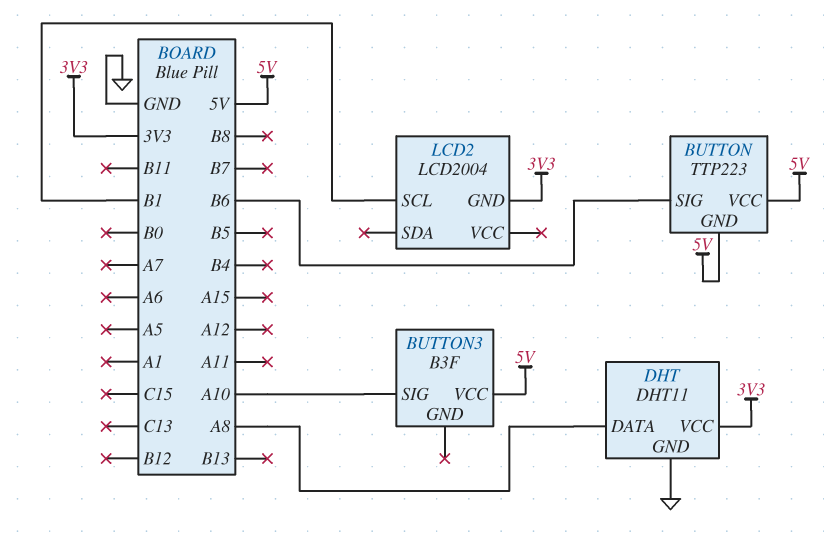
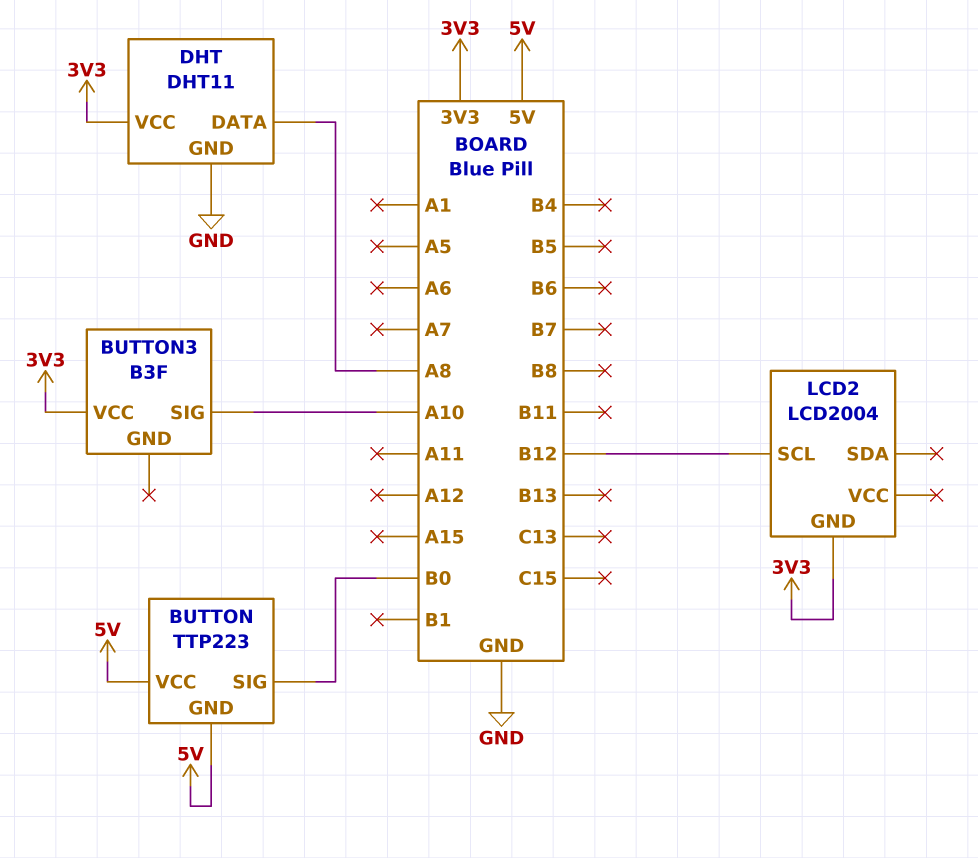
BUTTON pin SIG: B6 -> B0
BUTTON3 pin VCC: 5V -> 3V3
LCD2 pin SCL: B1 -> B12

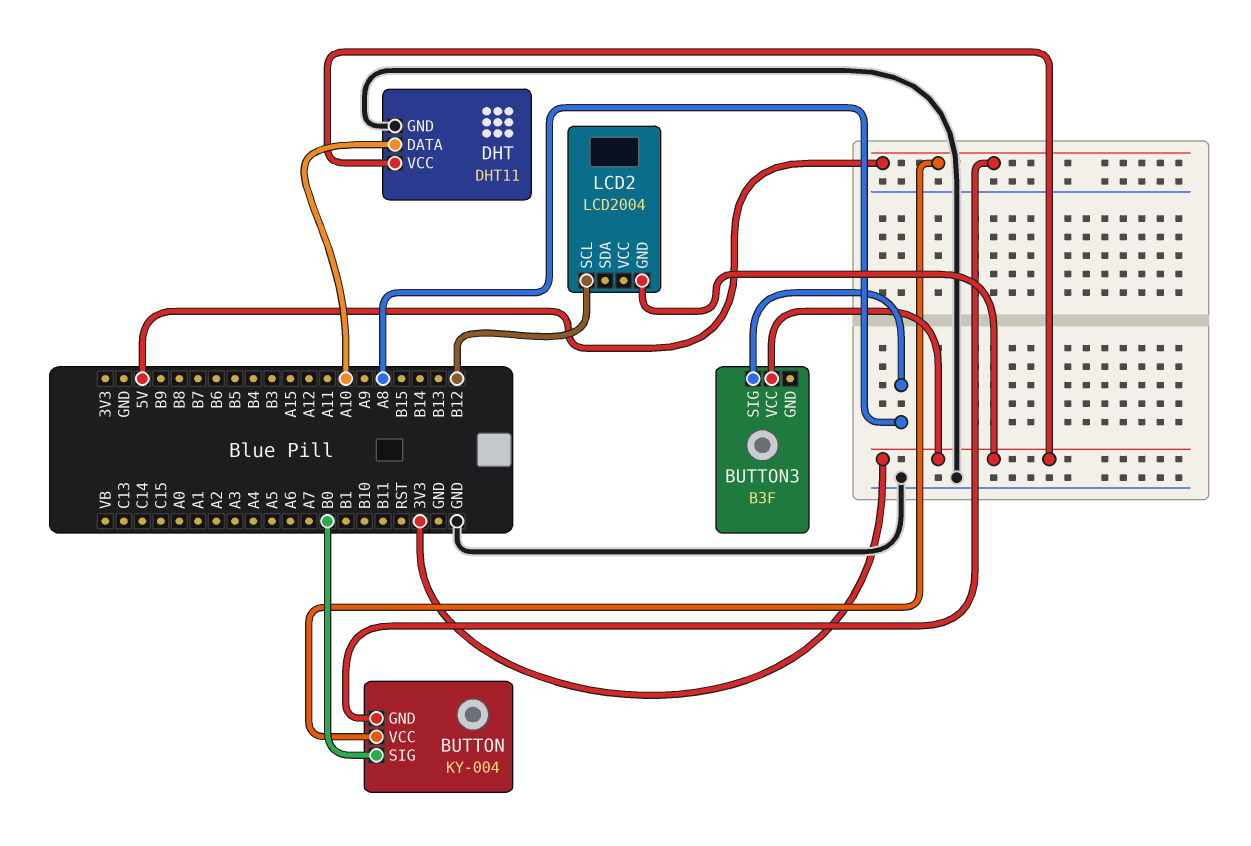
BUTTON: TTP223 -> KY-004
BUTTON3 pin SIG: A10 -> A8
DHT pin DATA: A8 -> A10

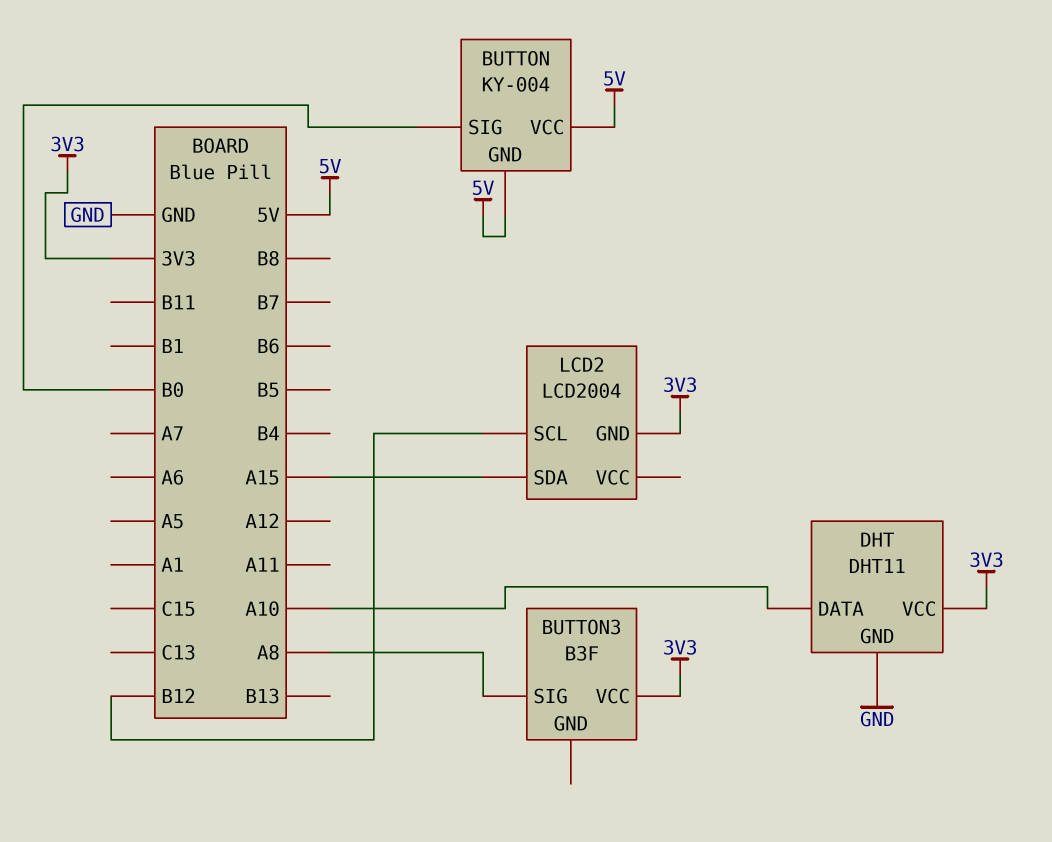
LCD2 pin SDA: none -> A15

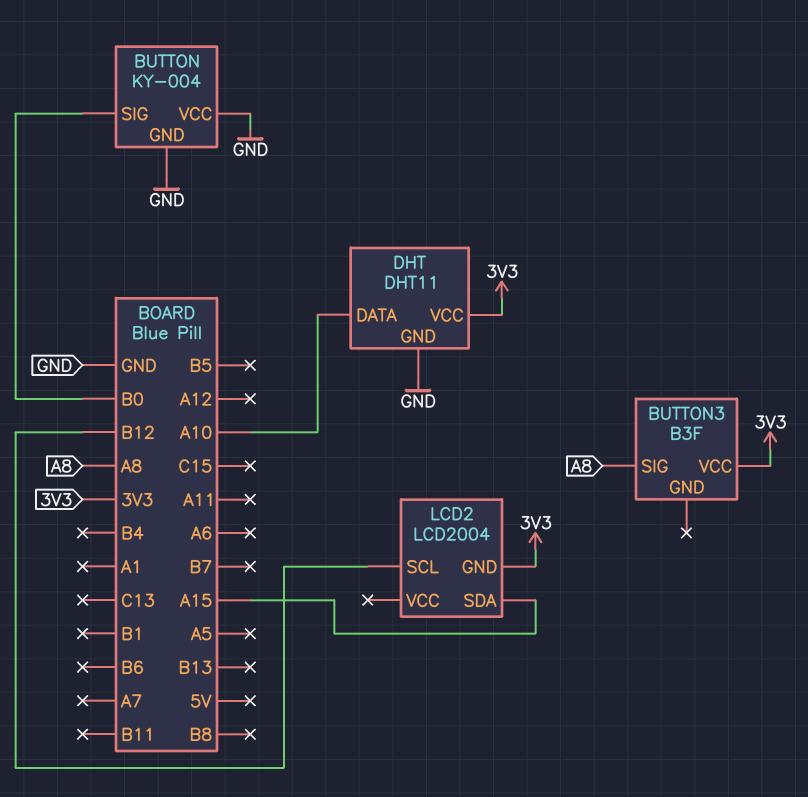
BUTTON pin GND: 5V -> GND
BUTTON pin VCC: 5V -> GND

